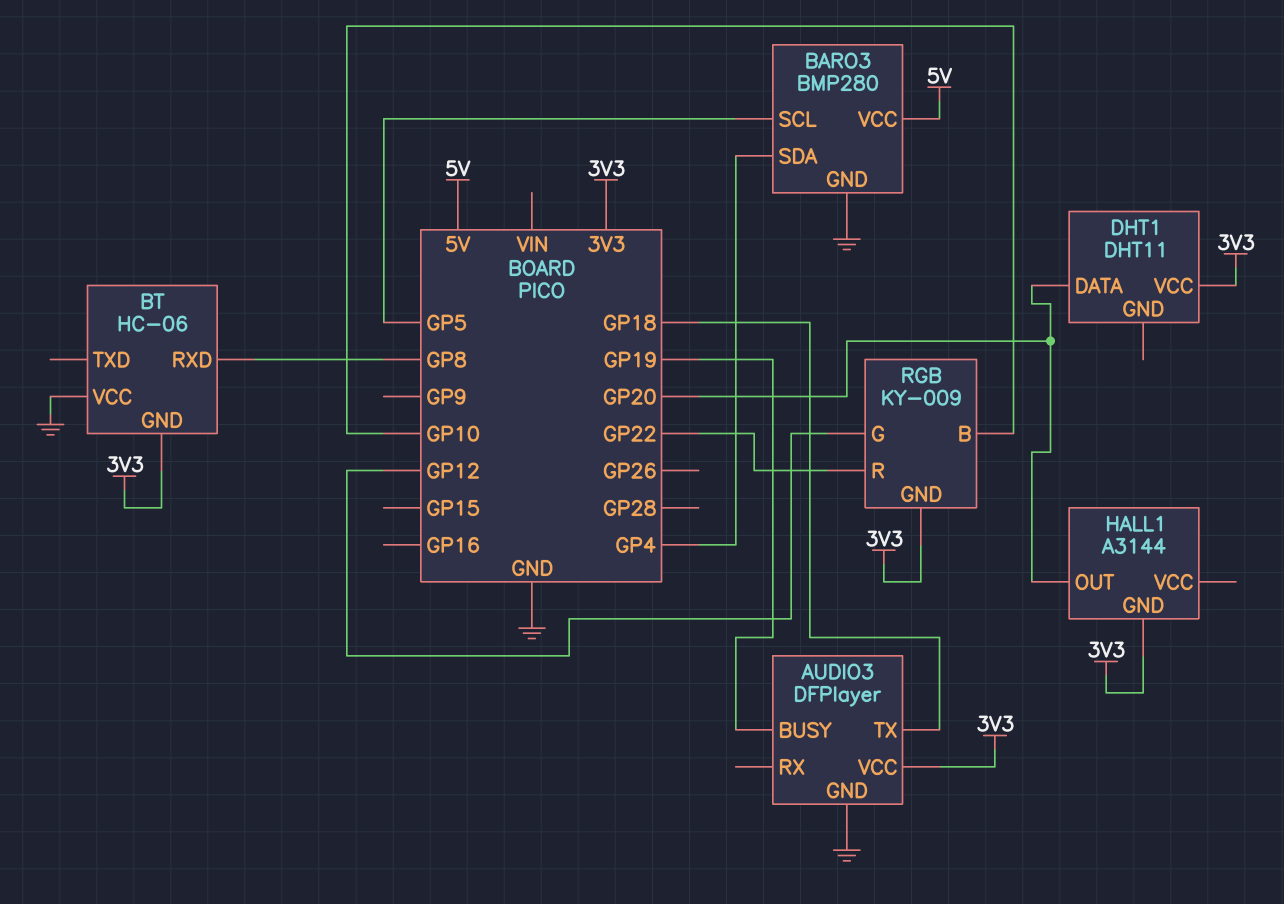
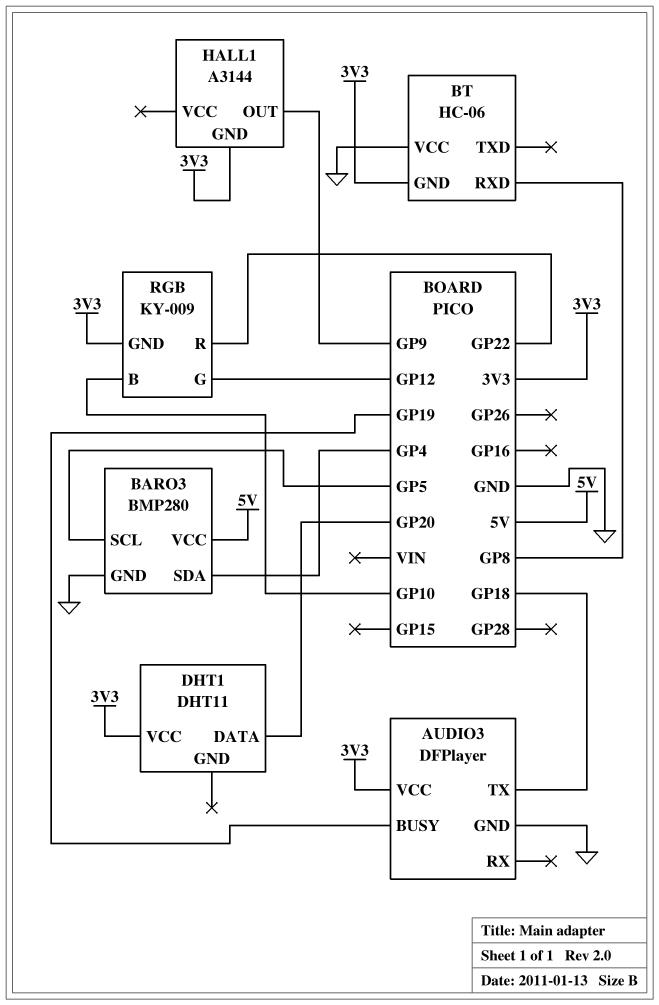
HALL1 pin OUT: GP20 -> GP9

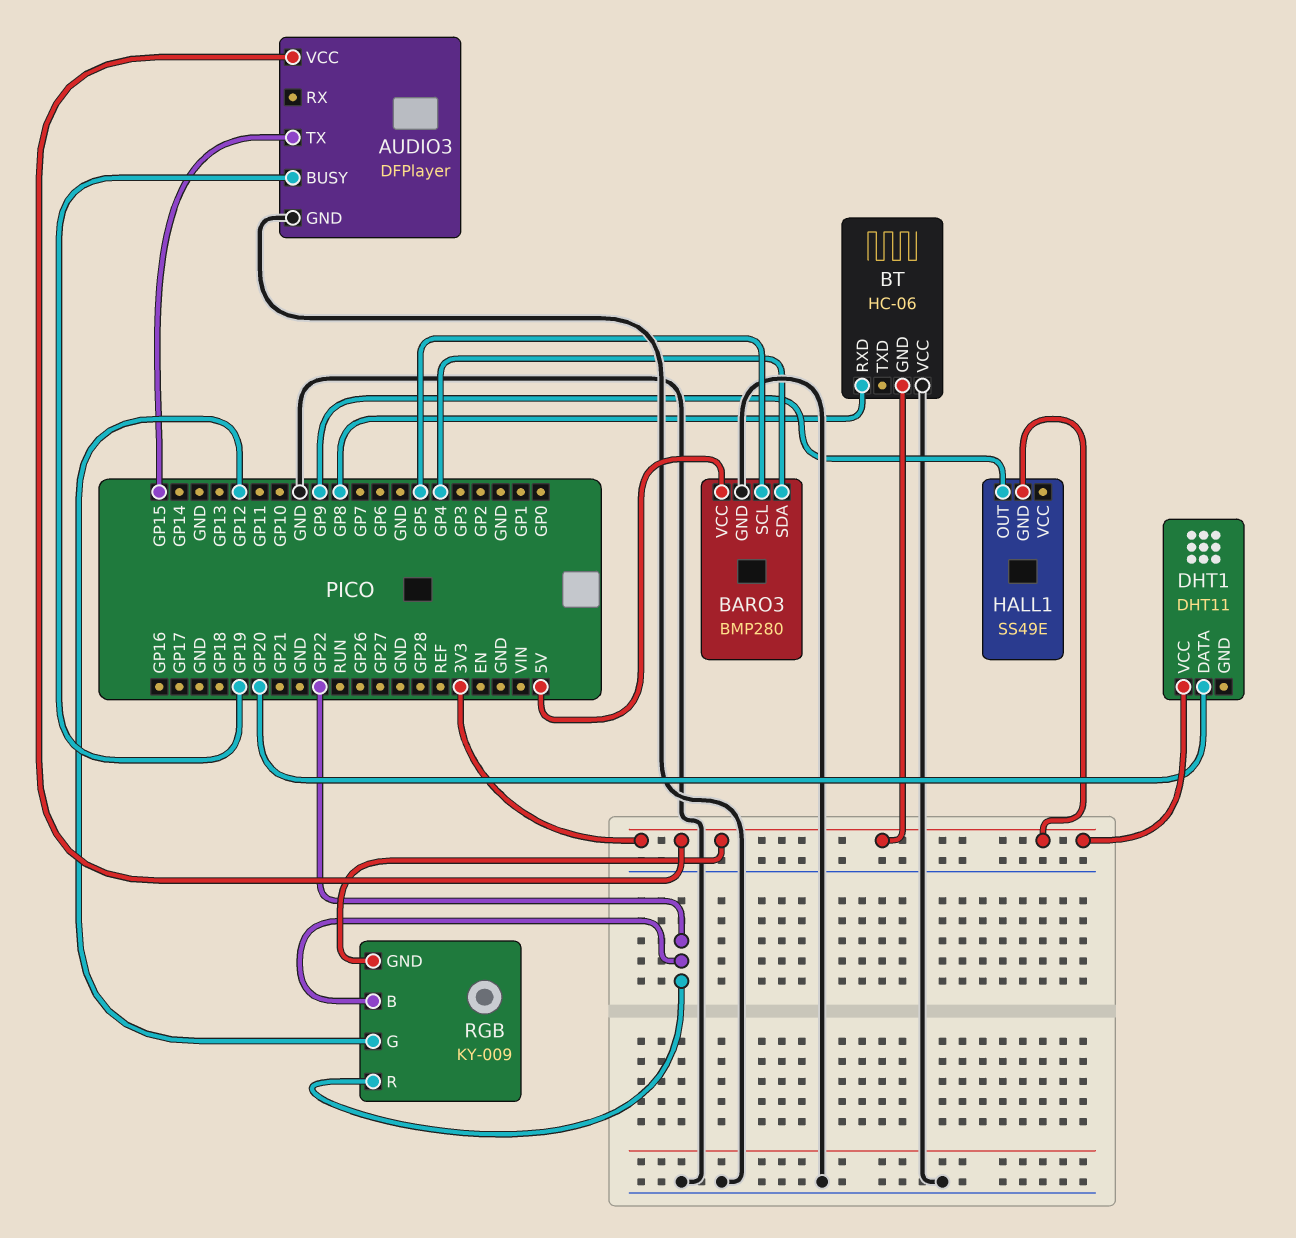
AUDIO3 pin TX: GP18 -> GP15
HALL1: A3144 -> SS49E
RGB pin B: GP10 -> GP22

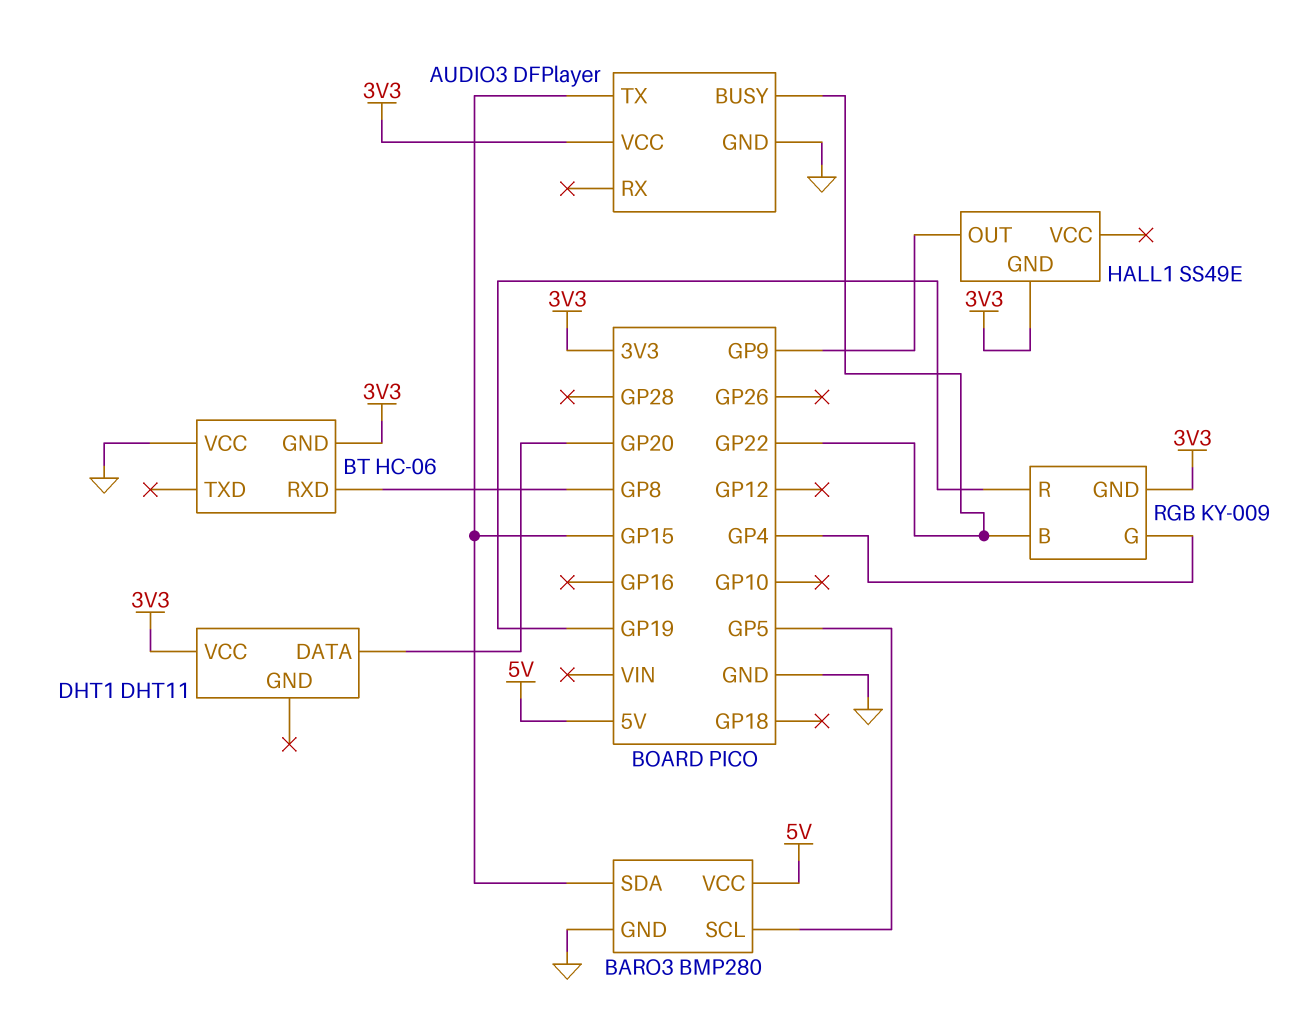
AUDIO3 pin BUSY: GP19 -> GP22
BARO3 pin SDA: GP4 -> GP15
RGB pin G: GP12 -> GP4
RGB pin R: GP22 -> GP19

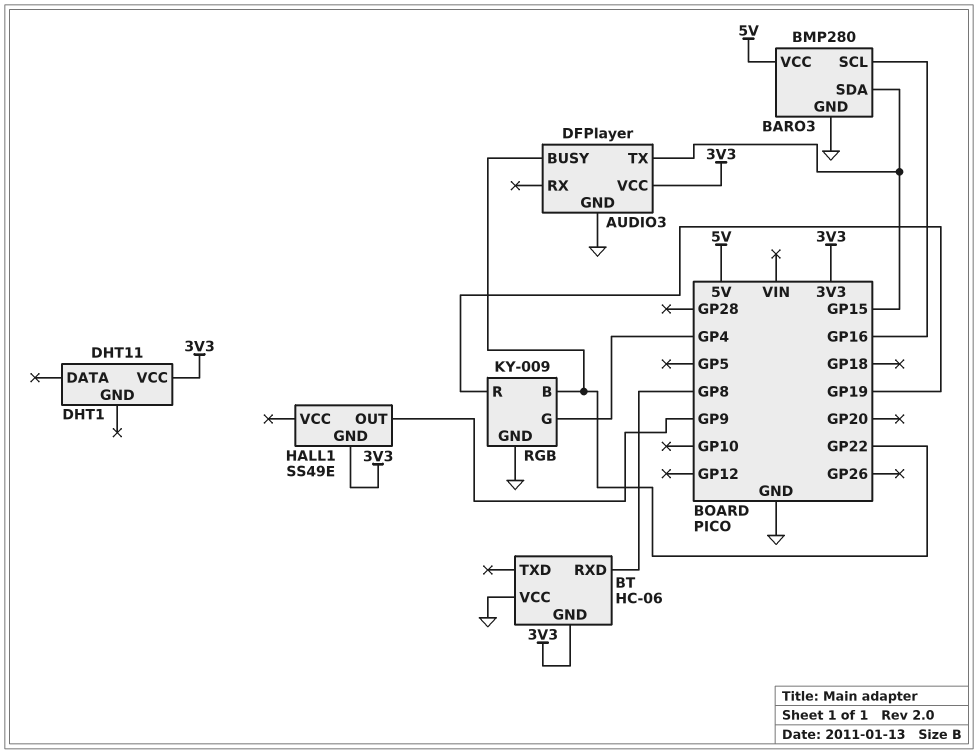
BARO3 pin SCL: GP5 -> GP16
DHT1 pin DATA: GP20 -> none
RGB pin GND: 3V3 -> GND

